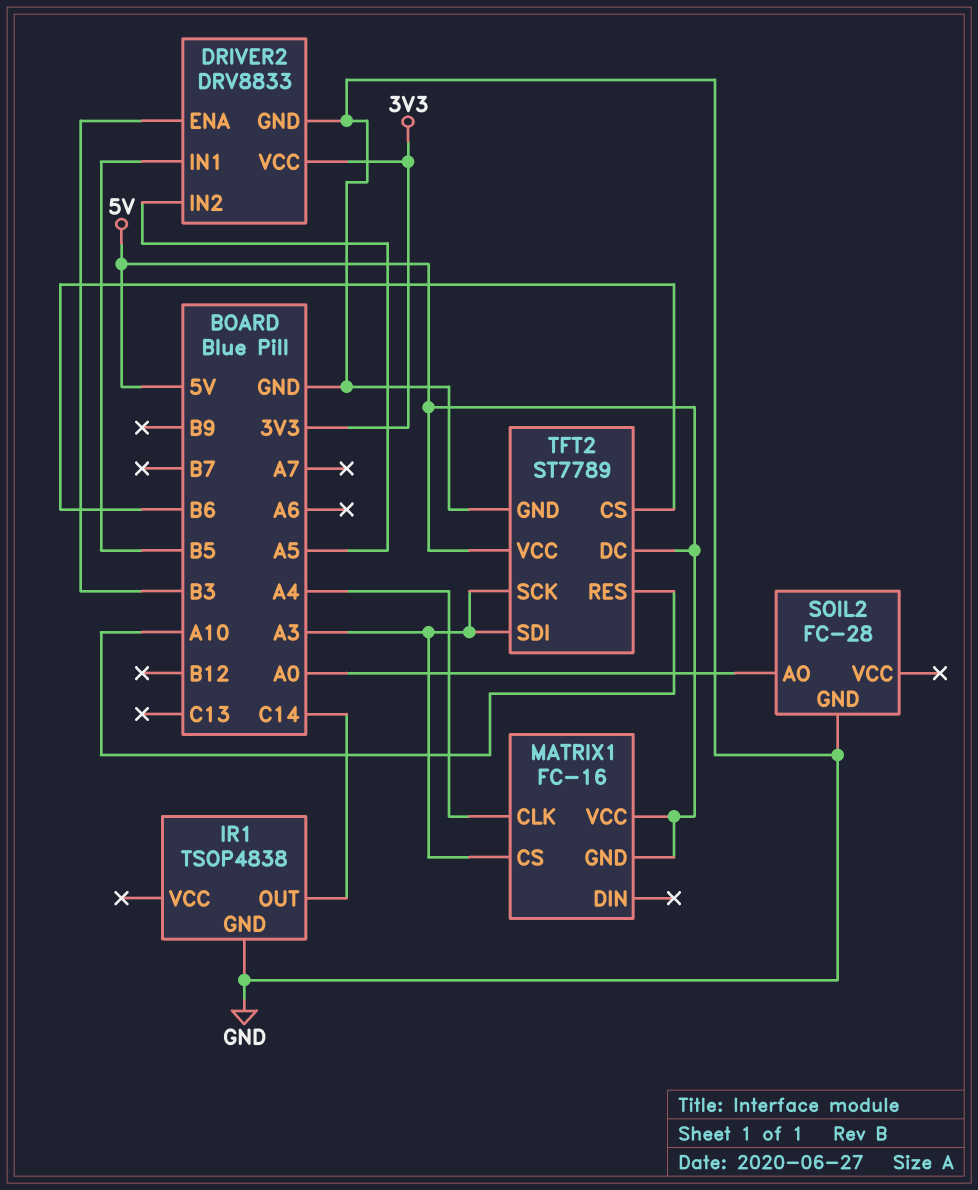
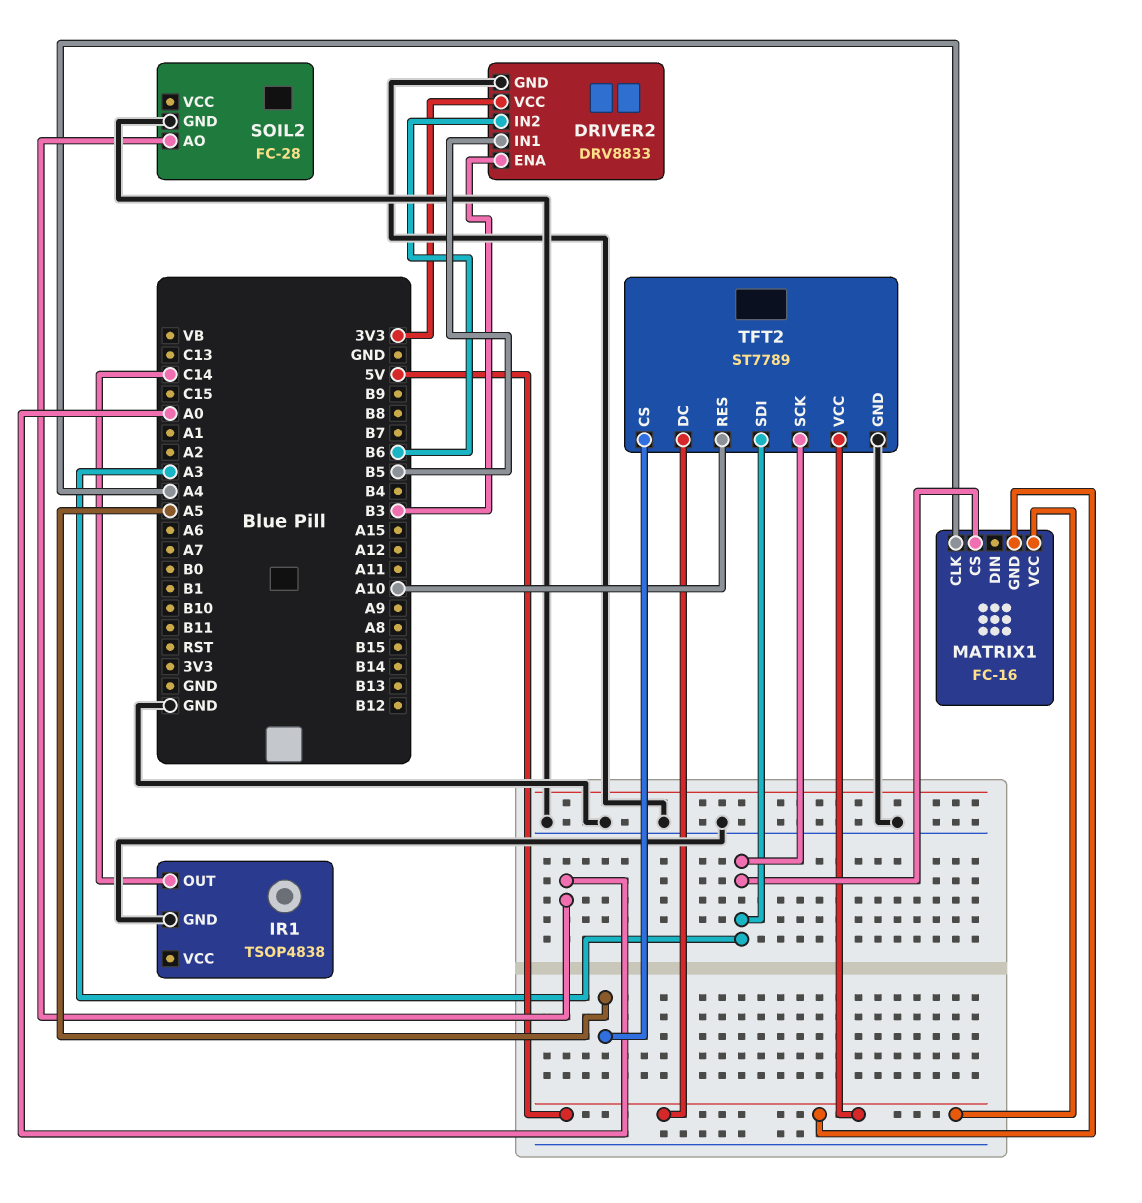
DRIVER2 pin IN2: A5 -> B6
TFT2 pin CS: B6 -> A5

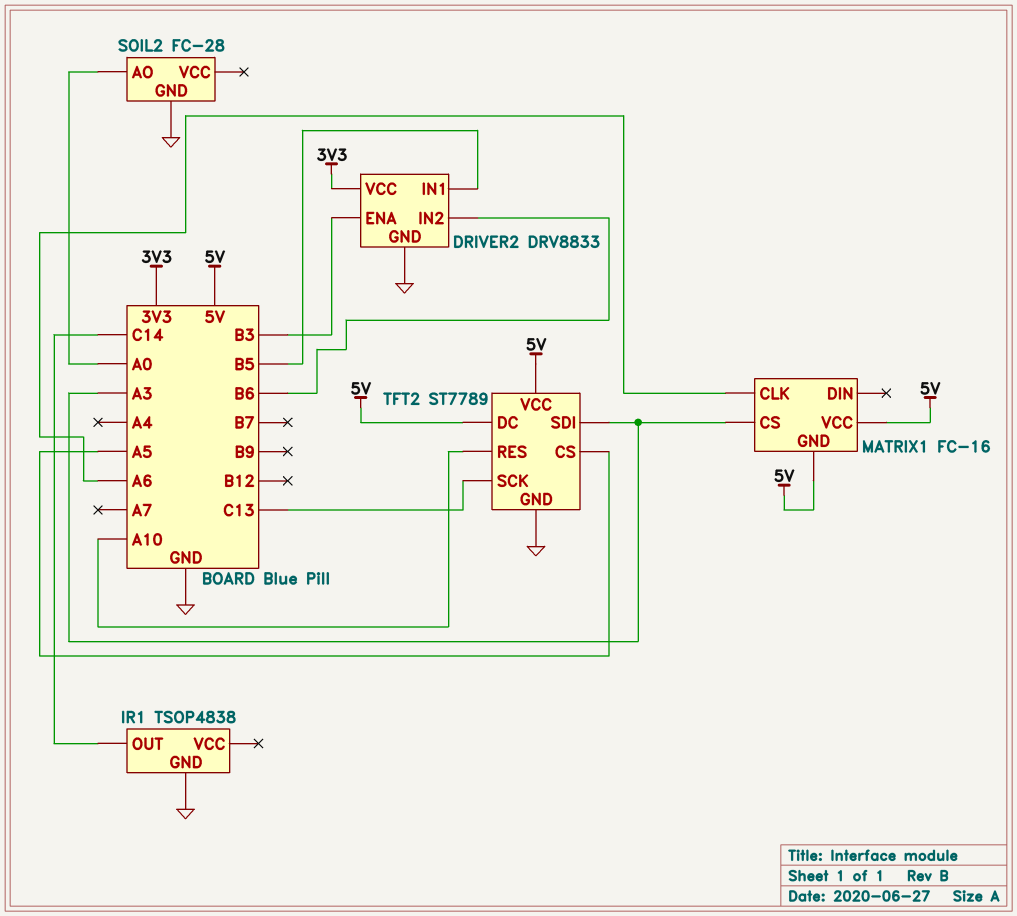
MATRIX1 pin CLK: A4 -> A6
TFT2 pin SCK: A3 -> C13

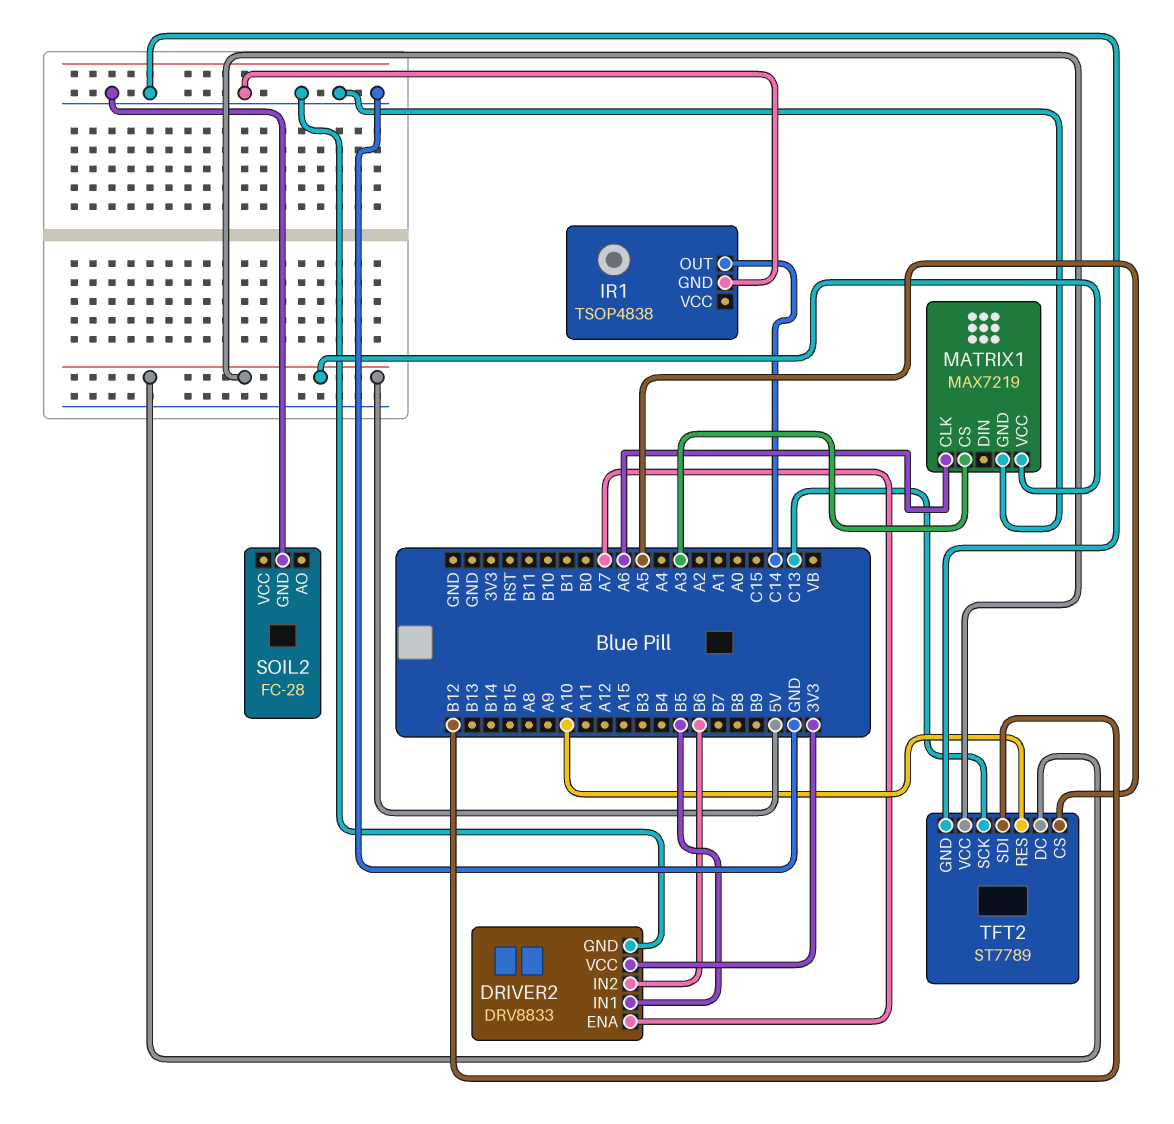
DRIVER2 pin ENA: B3 -> A7
MATRIX1: FC-16 -> MAX7219
MATRIX1 pin GND: 5V -> GND
SOIL2 pin AO: A0 -> none
TFT2 pin SDI: A3 -> B12

